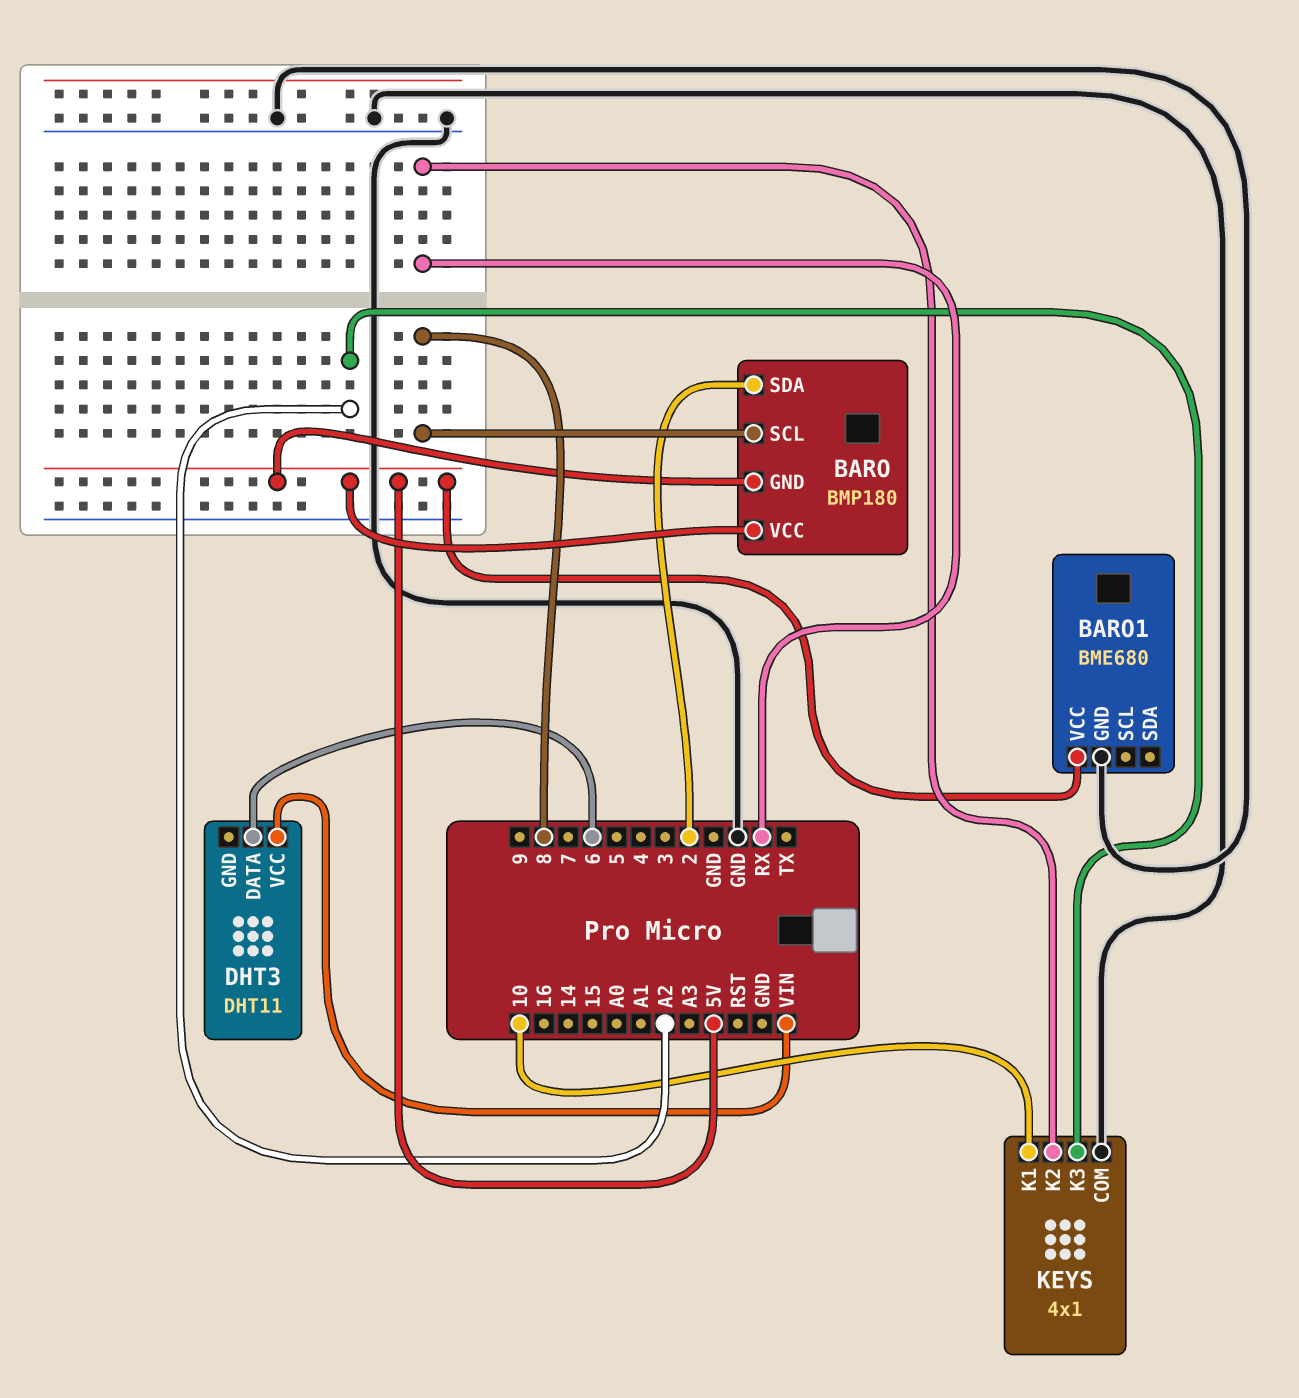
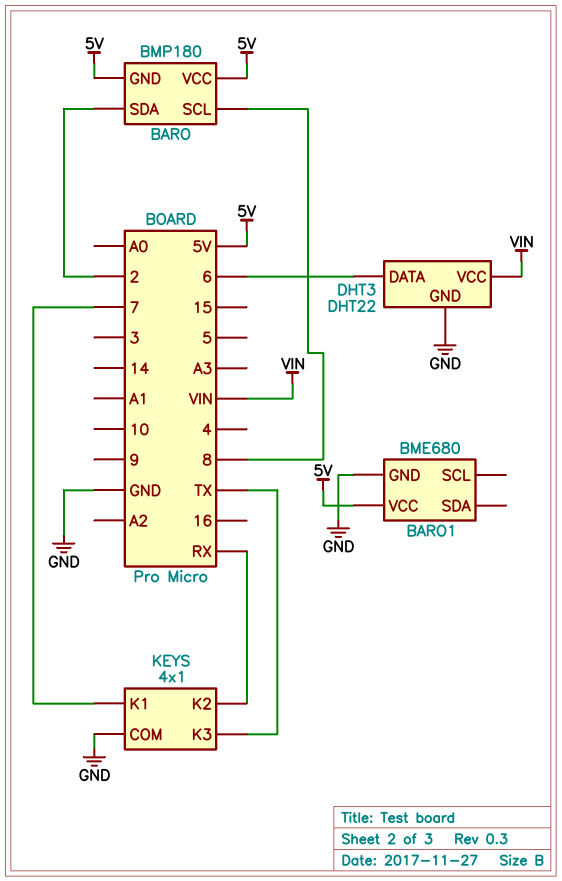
DHT3: DHT11 -> DHT22
DHT3 pin GND: none -> GND
KEYS pin K1: 10 -> 7
KEYS pin K3: A2 -> TX

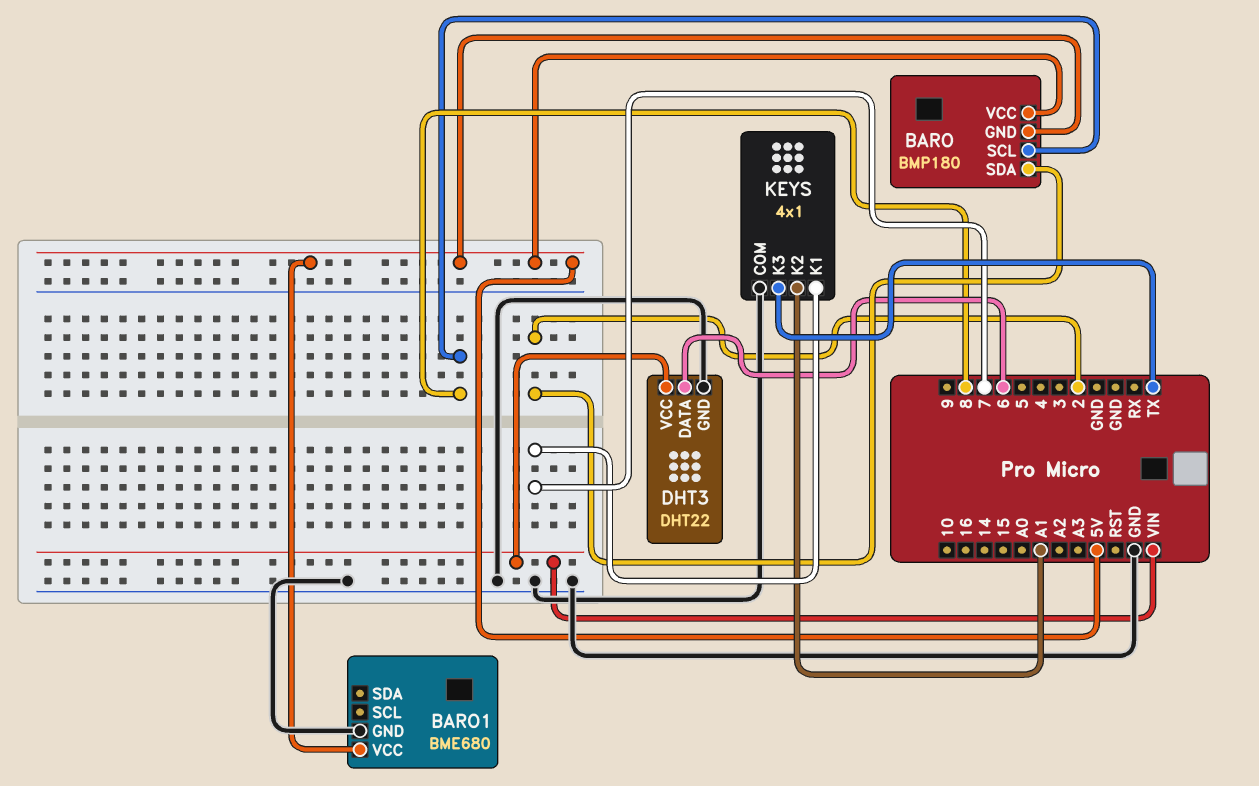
KEYS pin K2: RX -> A1

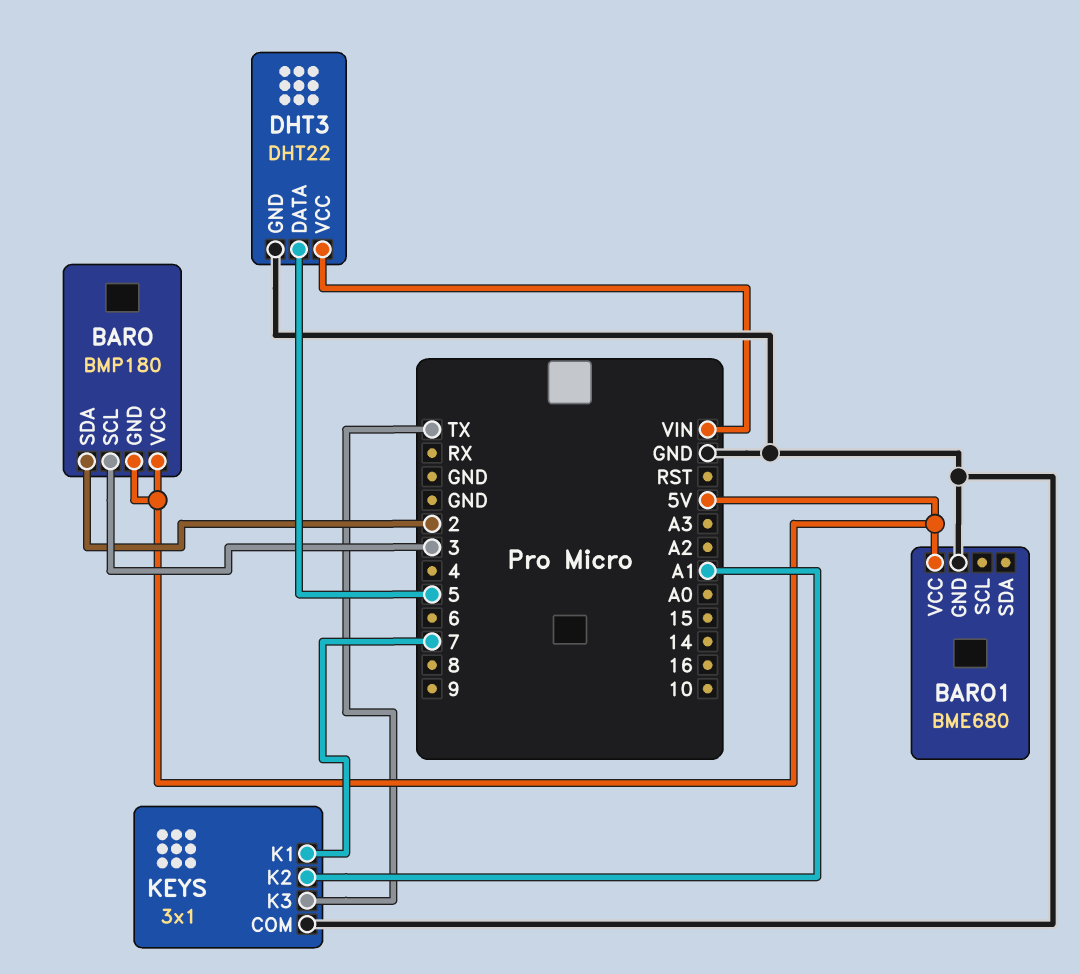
BARO pin SCL: 8 -> 3
DHT3 pin DATA: 6 -> 5
KEYS: 4x1 -> 3x1

